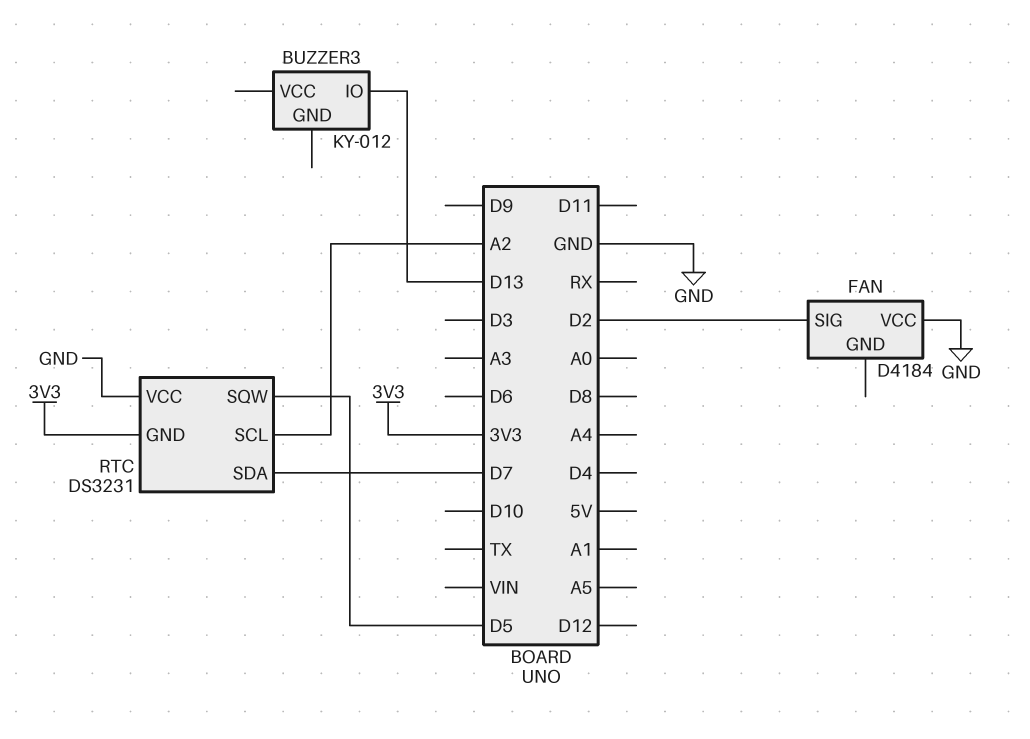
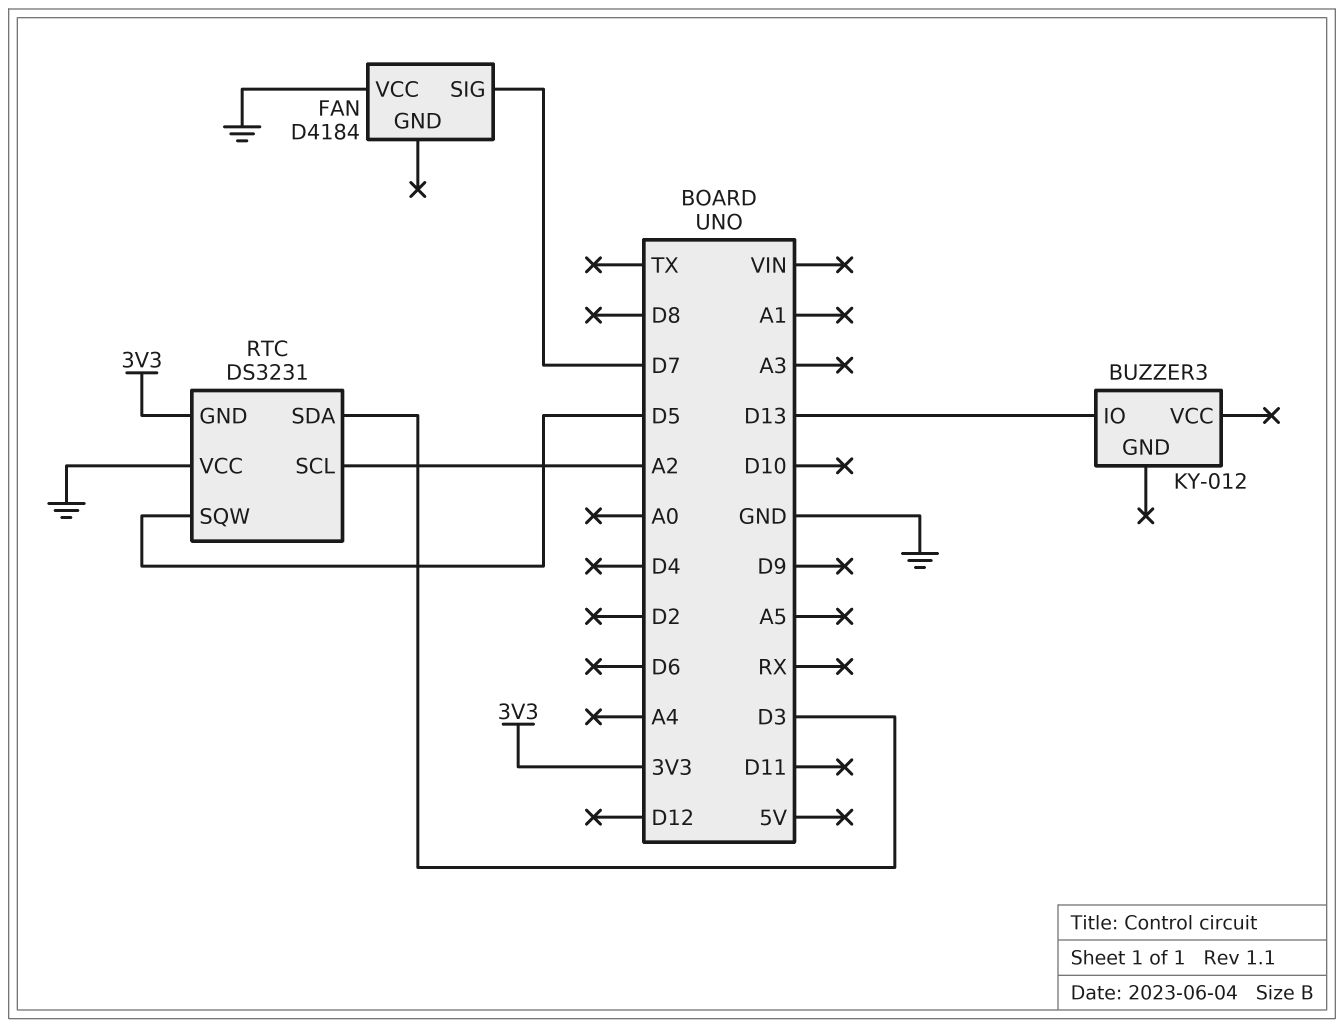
FAN pin SIG: D2 -> D7
RTC pin SDA: D7 -> D3

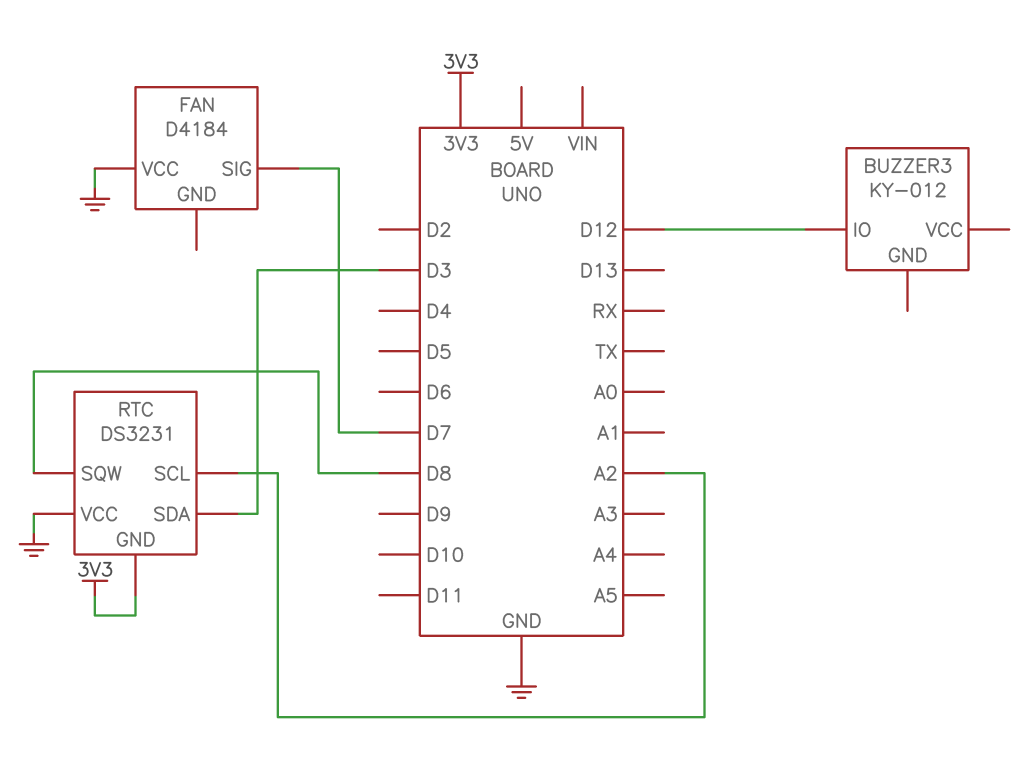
BUZZER3 pin IO: D13 -> D12
RTC pin SQW: D5 -> D8

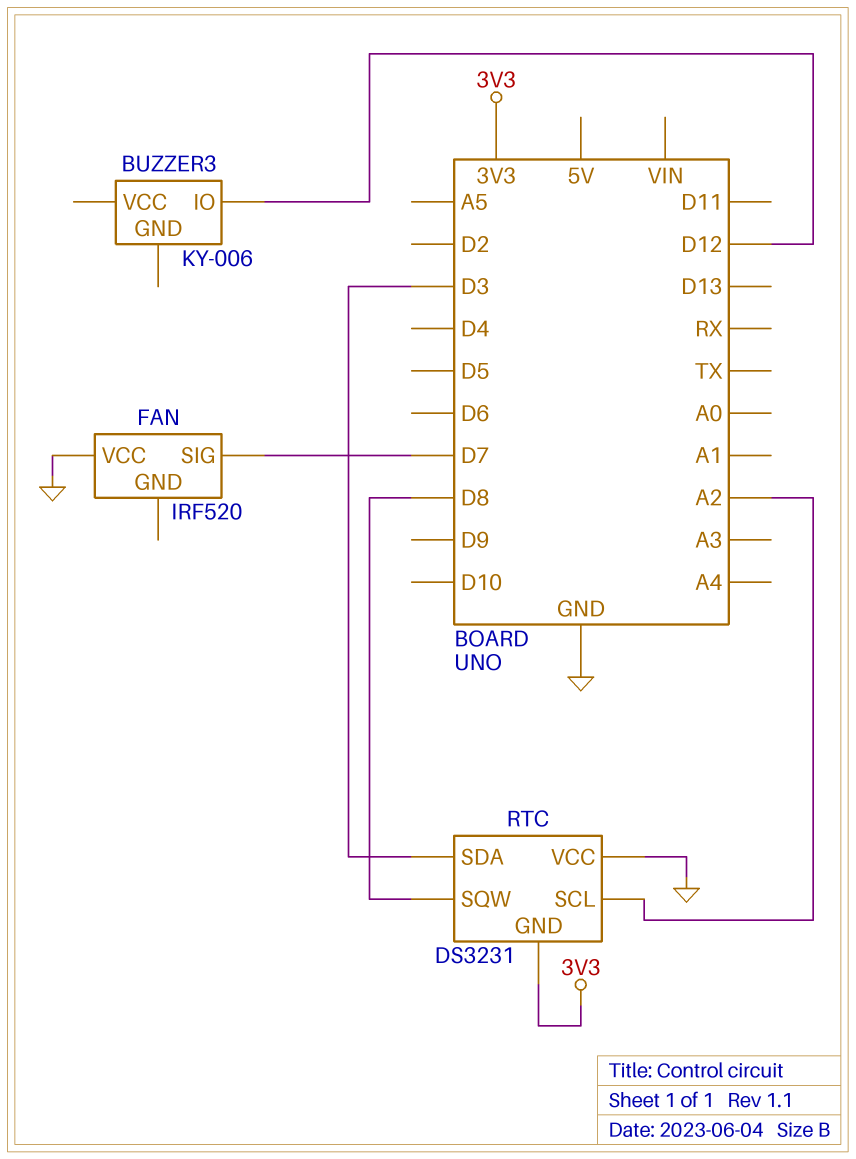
BUZZER3: KY-012 -> KY-006
FAN: D4184 -> IRF520

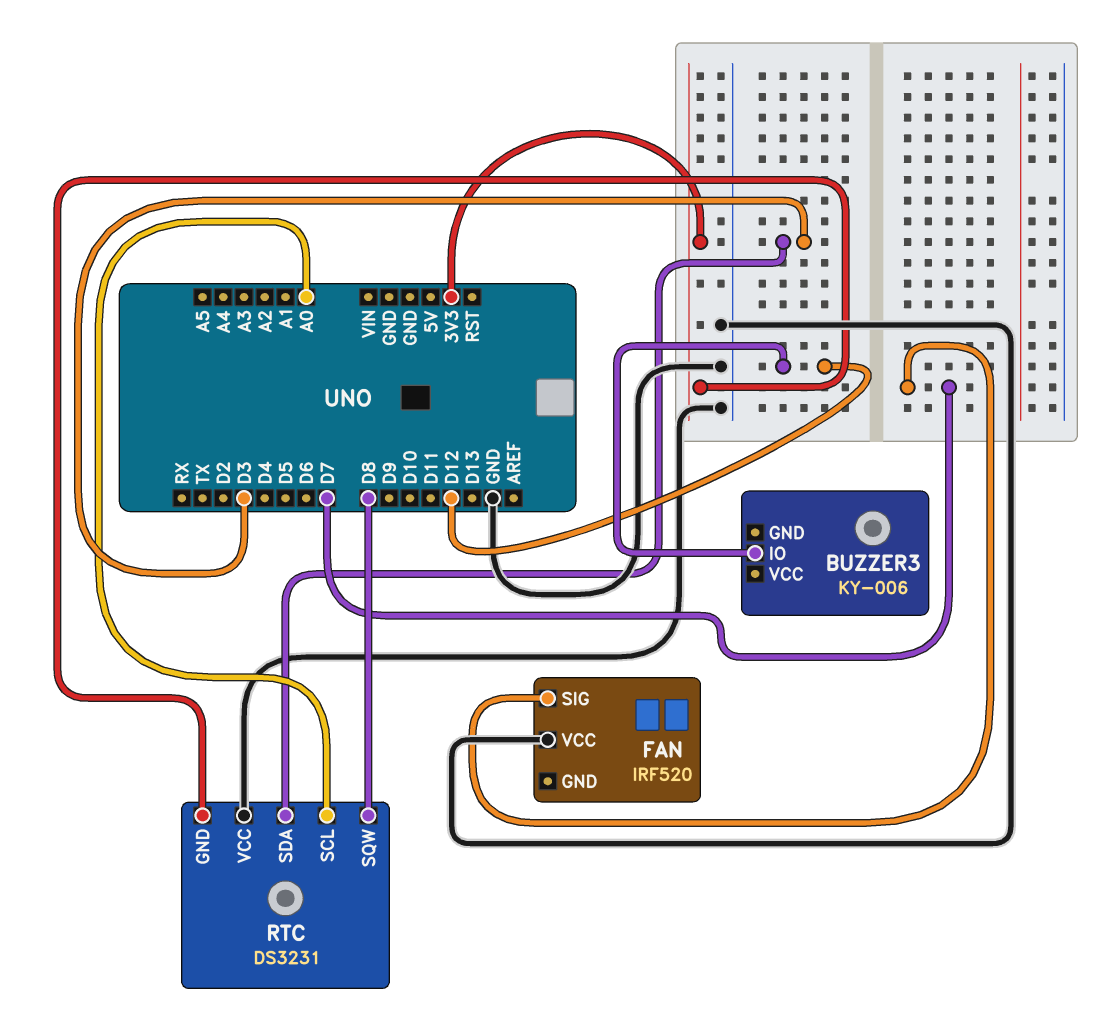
RTC pin SCL: A2 -> A0

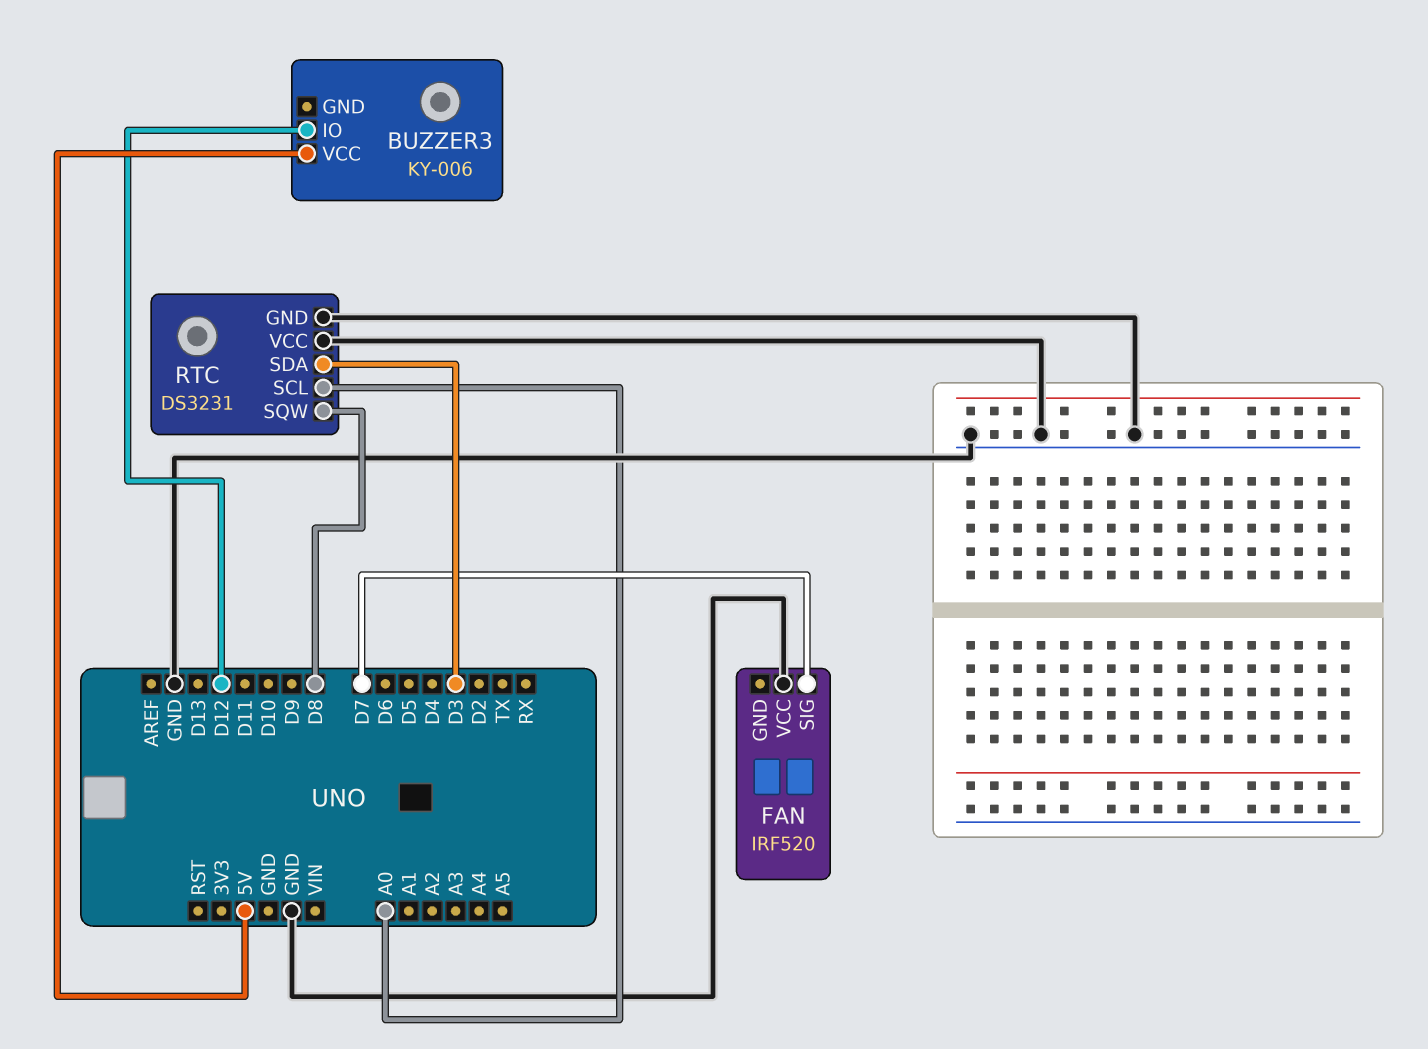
BUZZER3 pin VCC: none -> 5V
RTC pin GND: 3V3 -> GND

